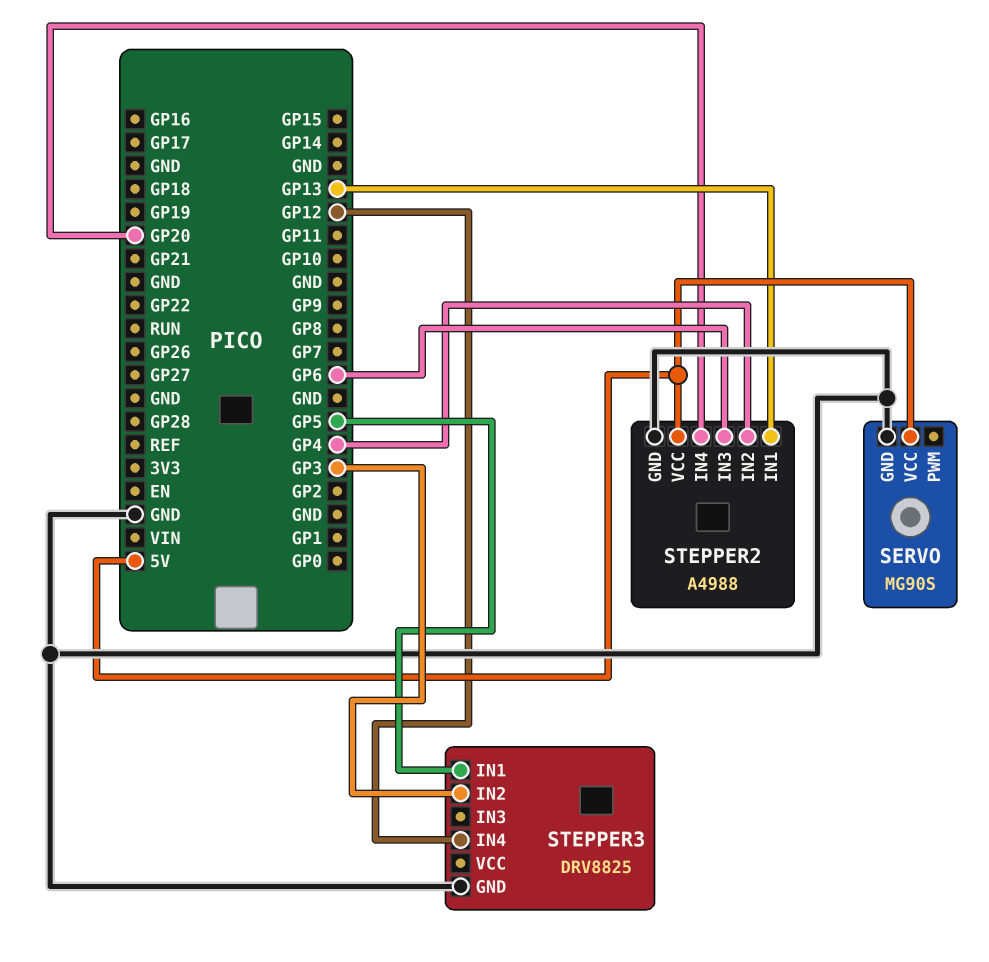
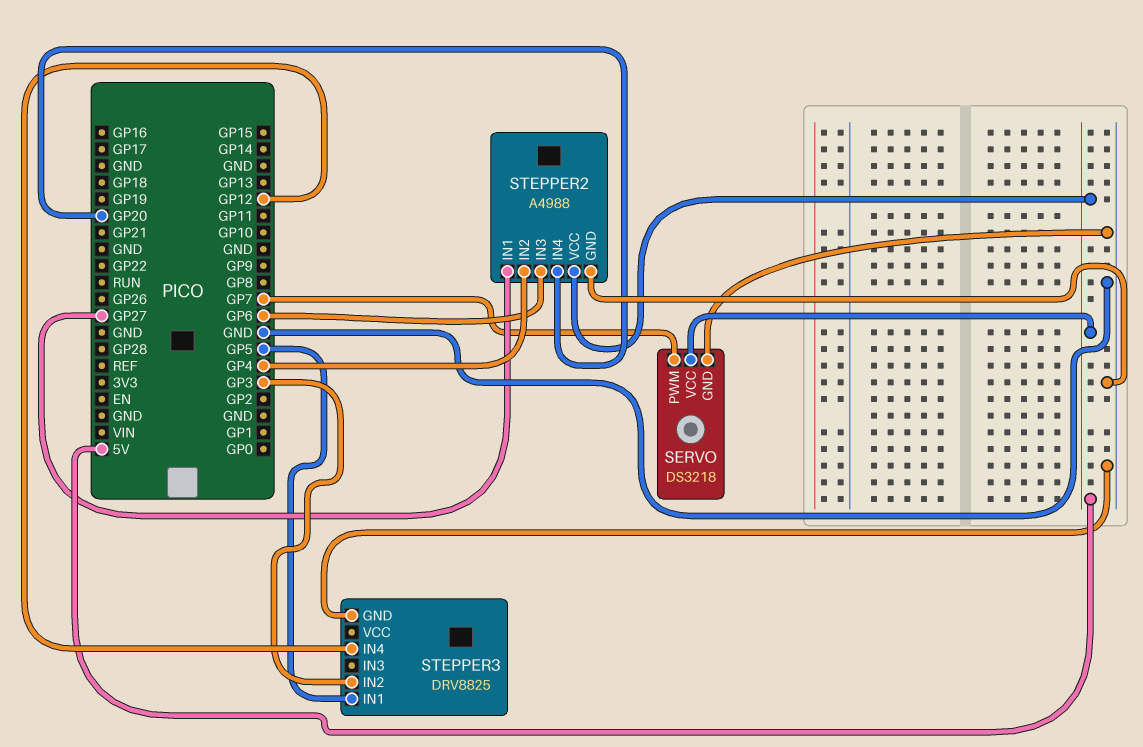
SERVO: MG90S -> DS3218
SERVO pin PWM: none -> GP7
STEPPER2 pin IN1: GP13 -> GP27

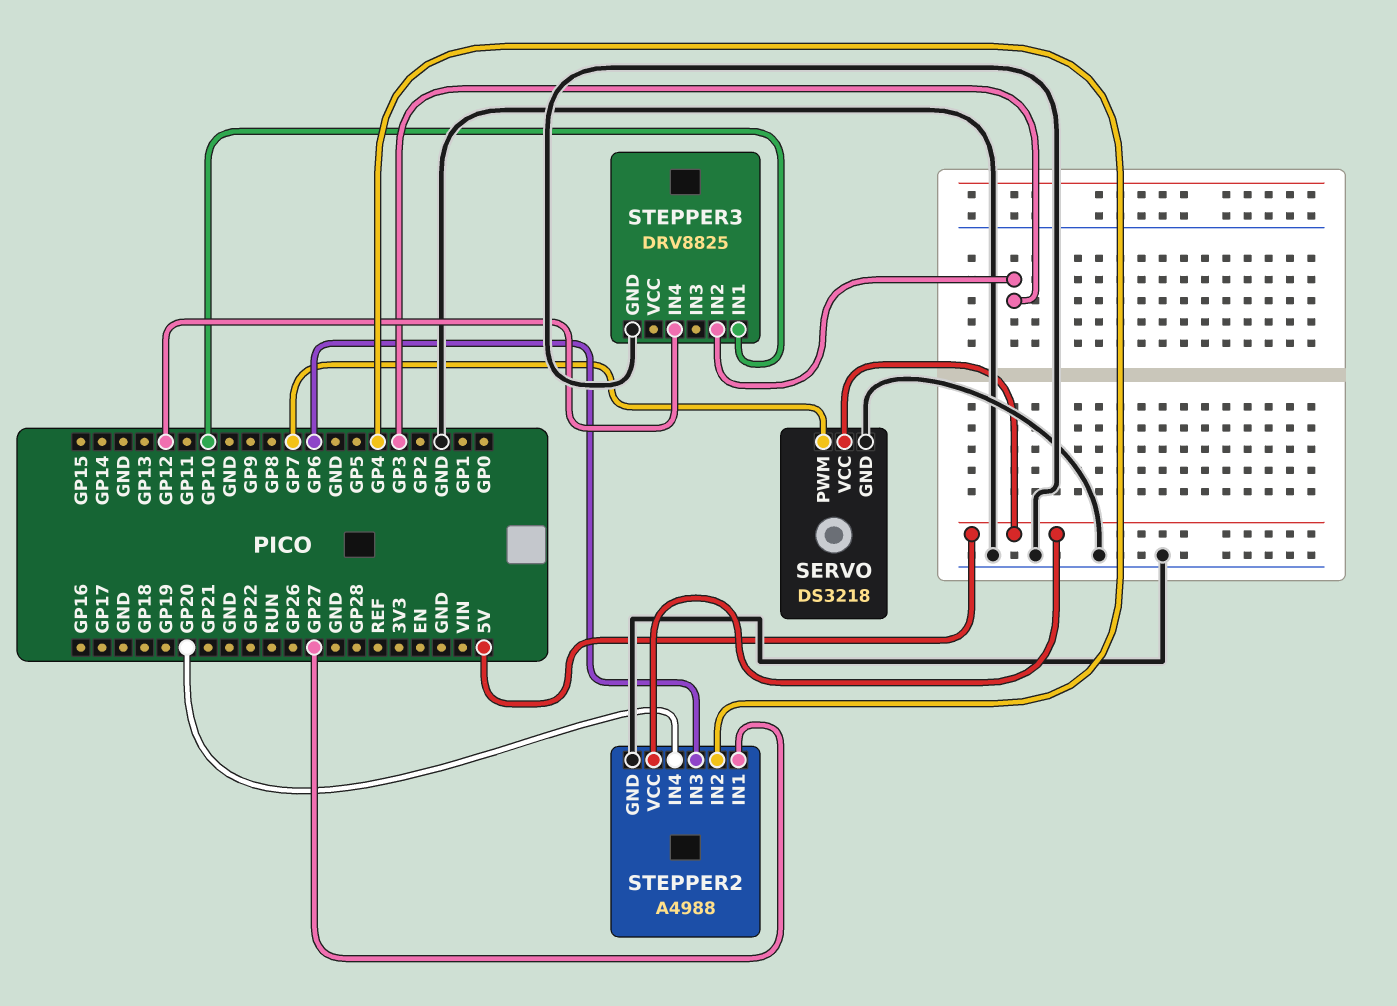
STEPPER3 pin IN1: GP5 -> GP10

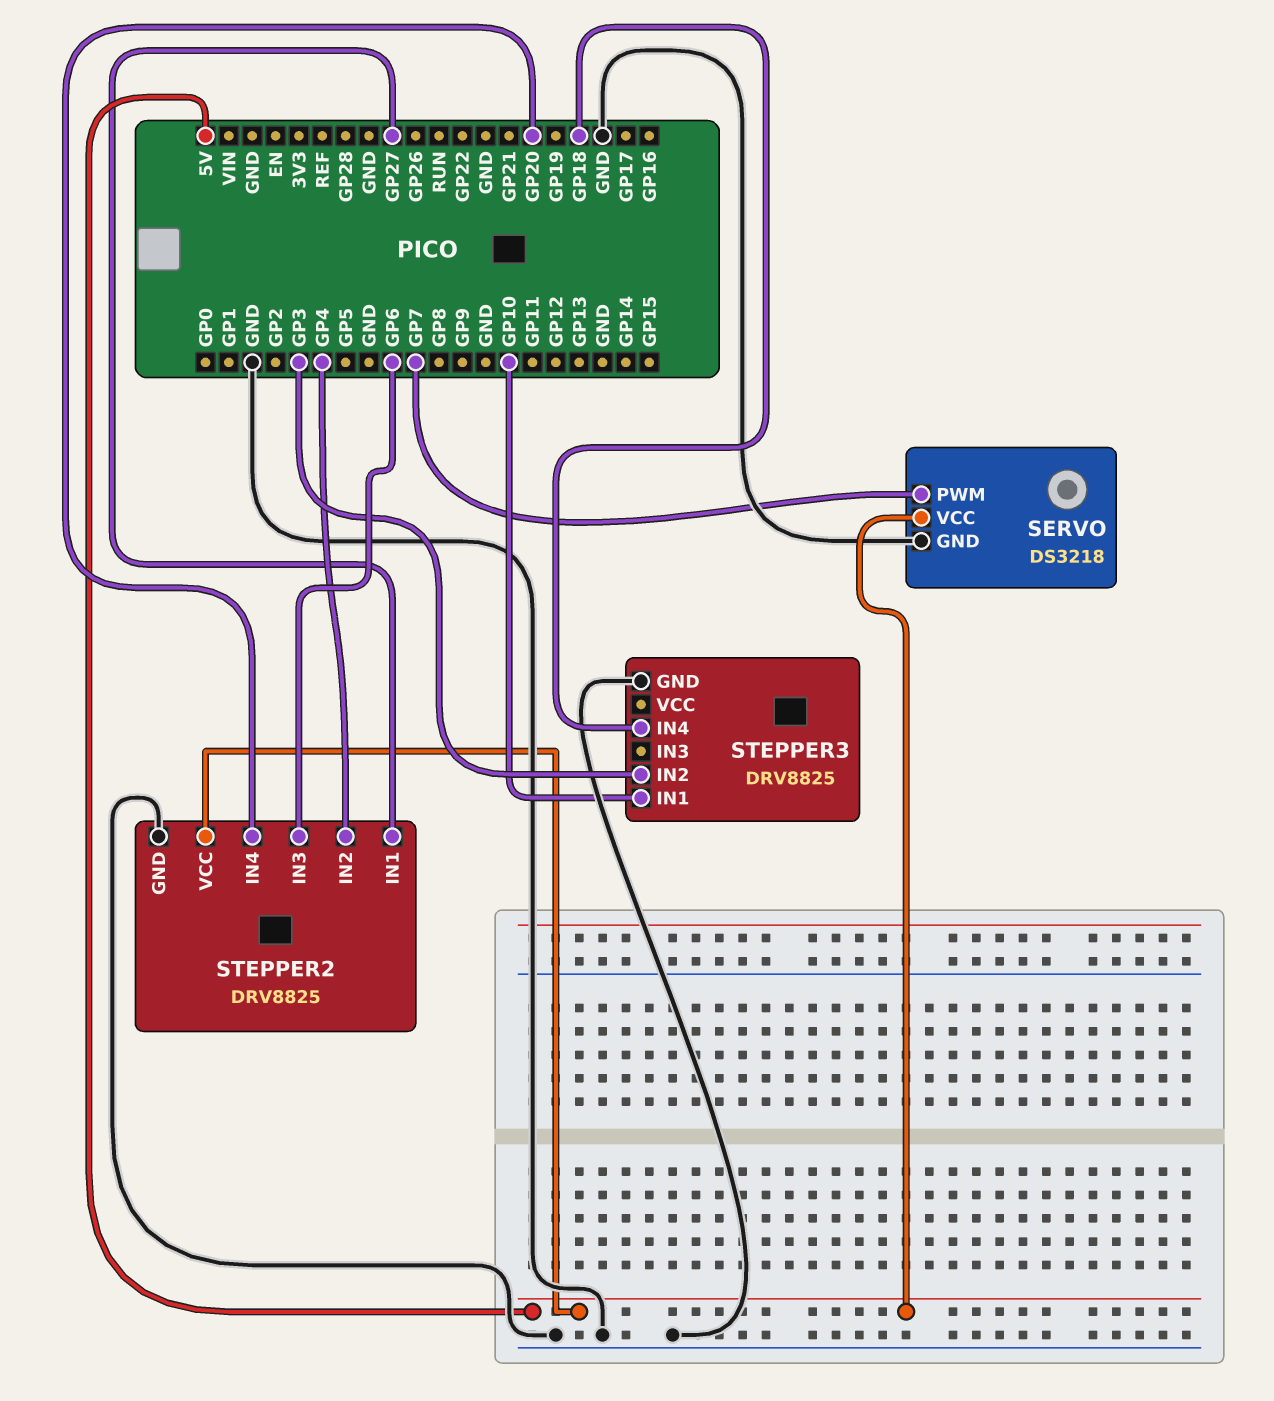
STEPPER2: A4988 -> DRV8825
STEPPER3 pin IN4: GP12 -> GP18

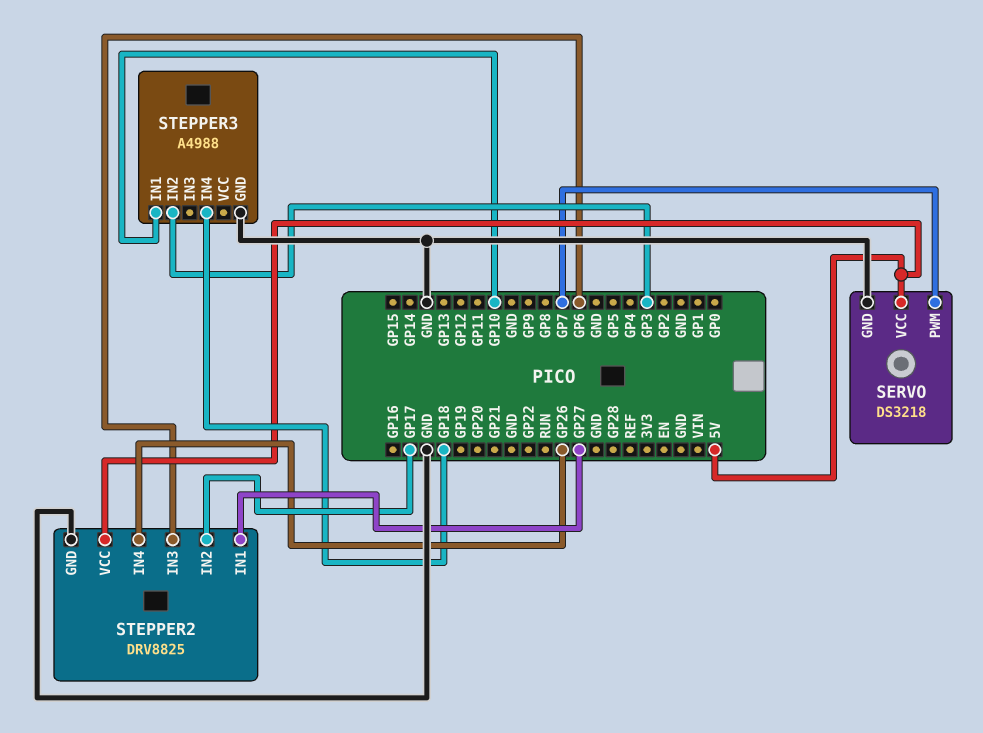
STEPPER2 pin IN2: GP4 -> GP17
STEPPER2 pin IN4: GP20 -> GP26
STEPPER3: DRV8825 -> A4988

